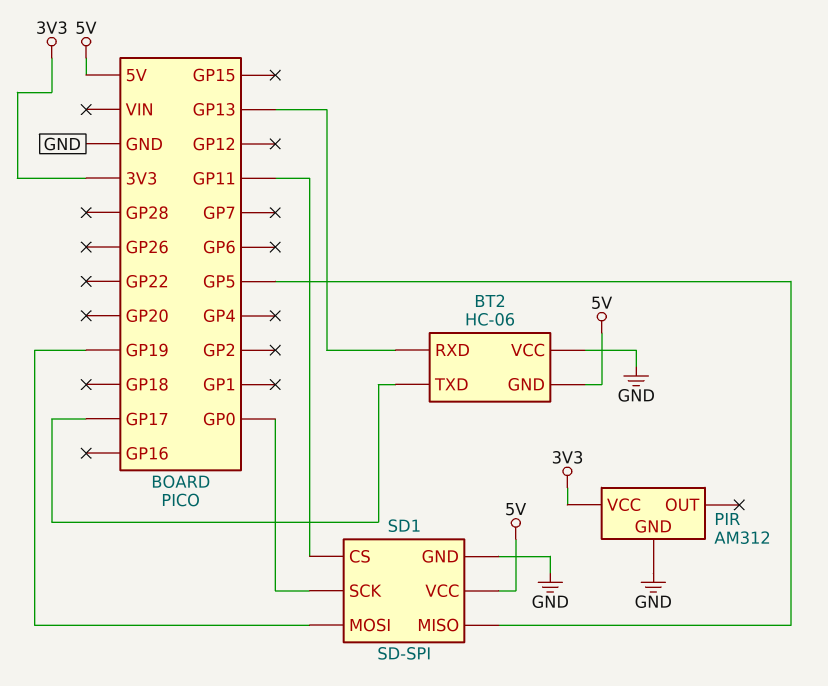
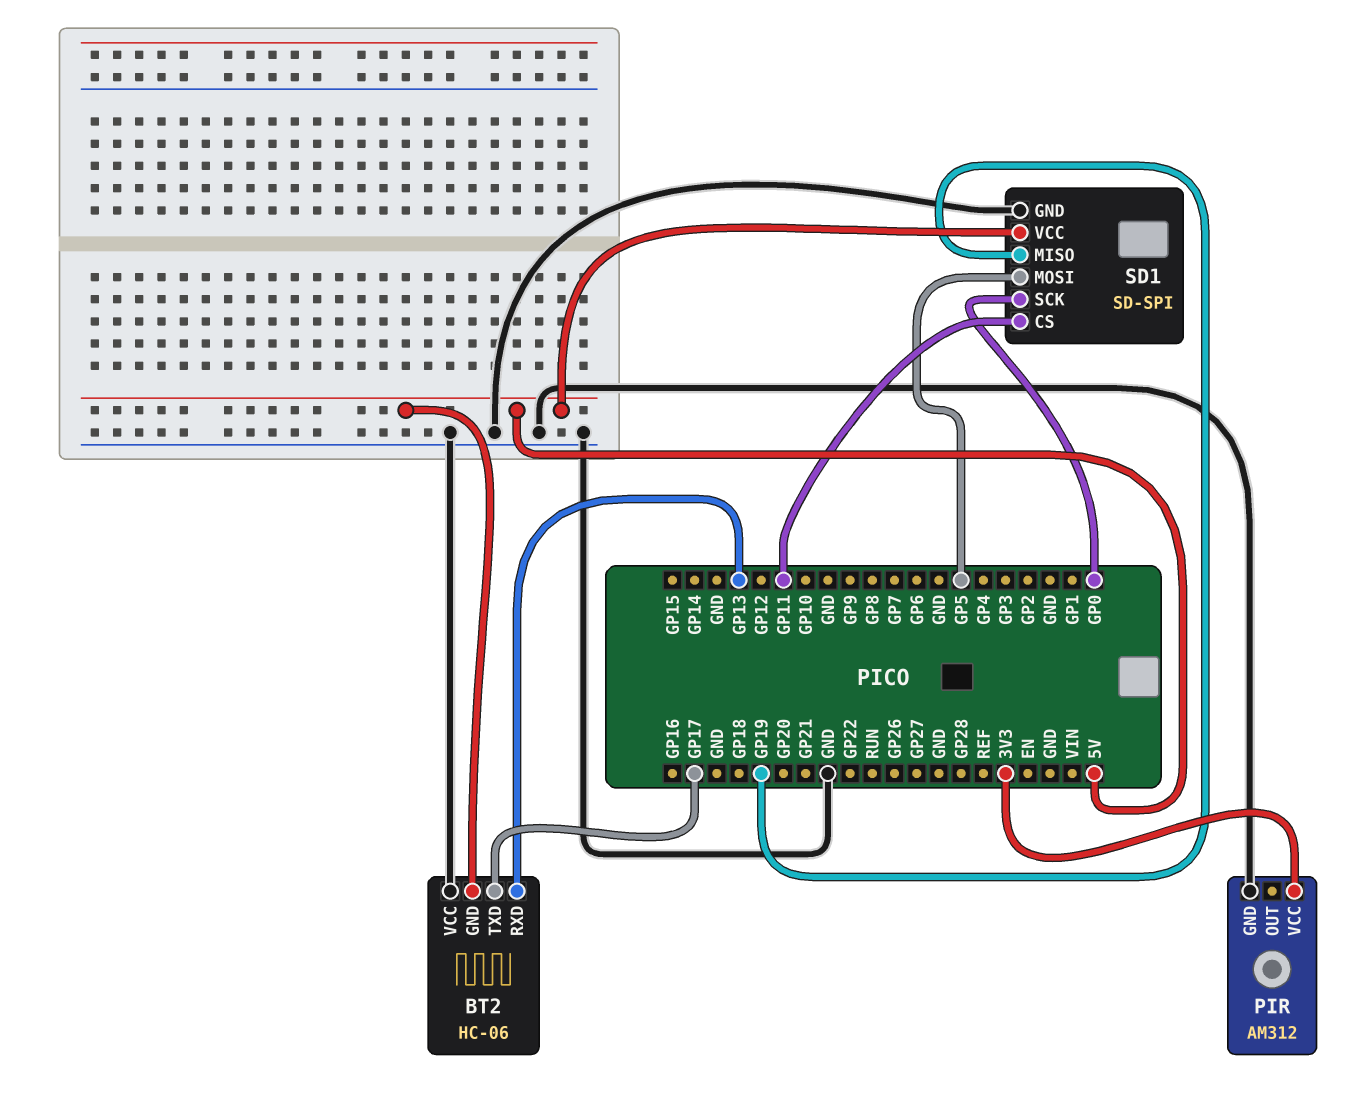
SD1 pin MISO: GP5 -> GP19
SD1 pin MOSI: GP19 -> GP5

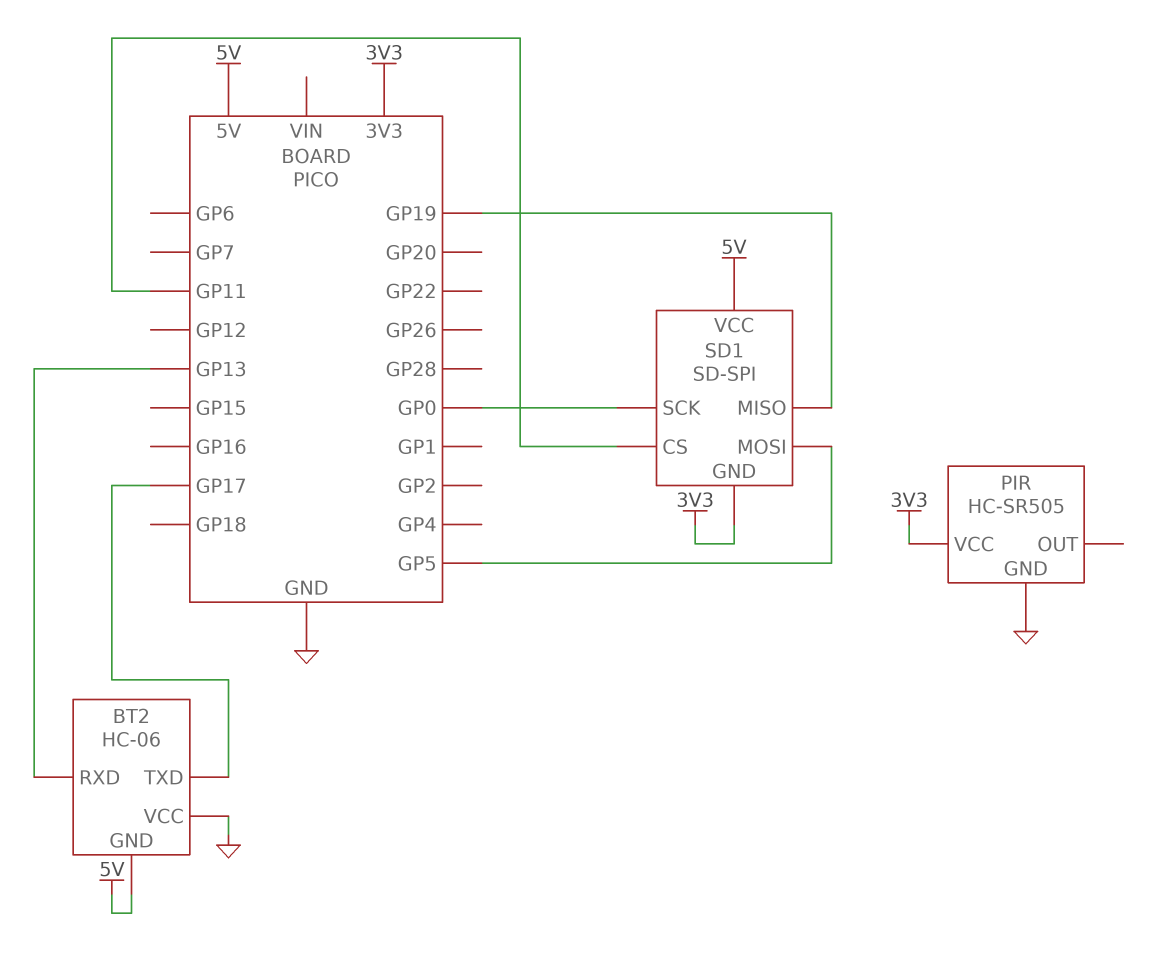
PIR: AM312 -> HC-SR505
SD1 pin GND: GND -> 3V3

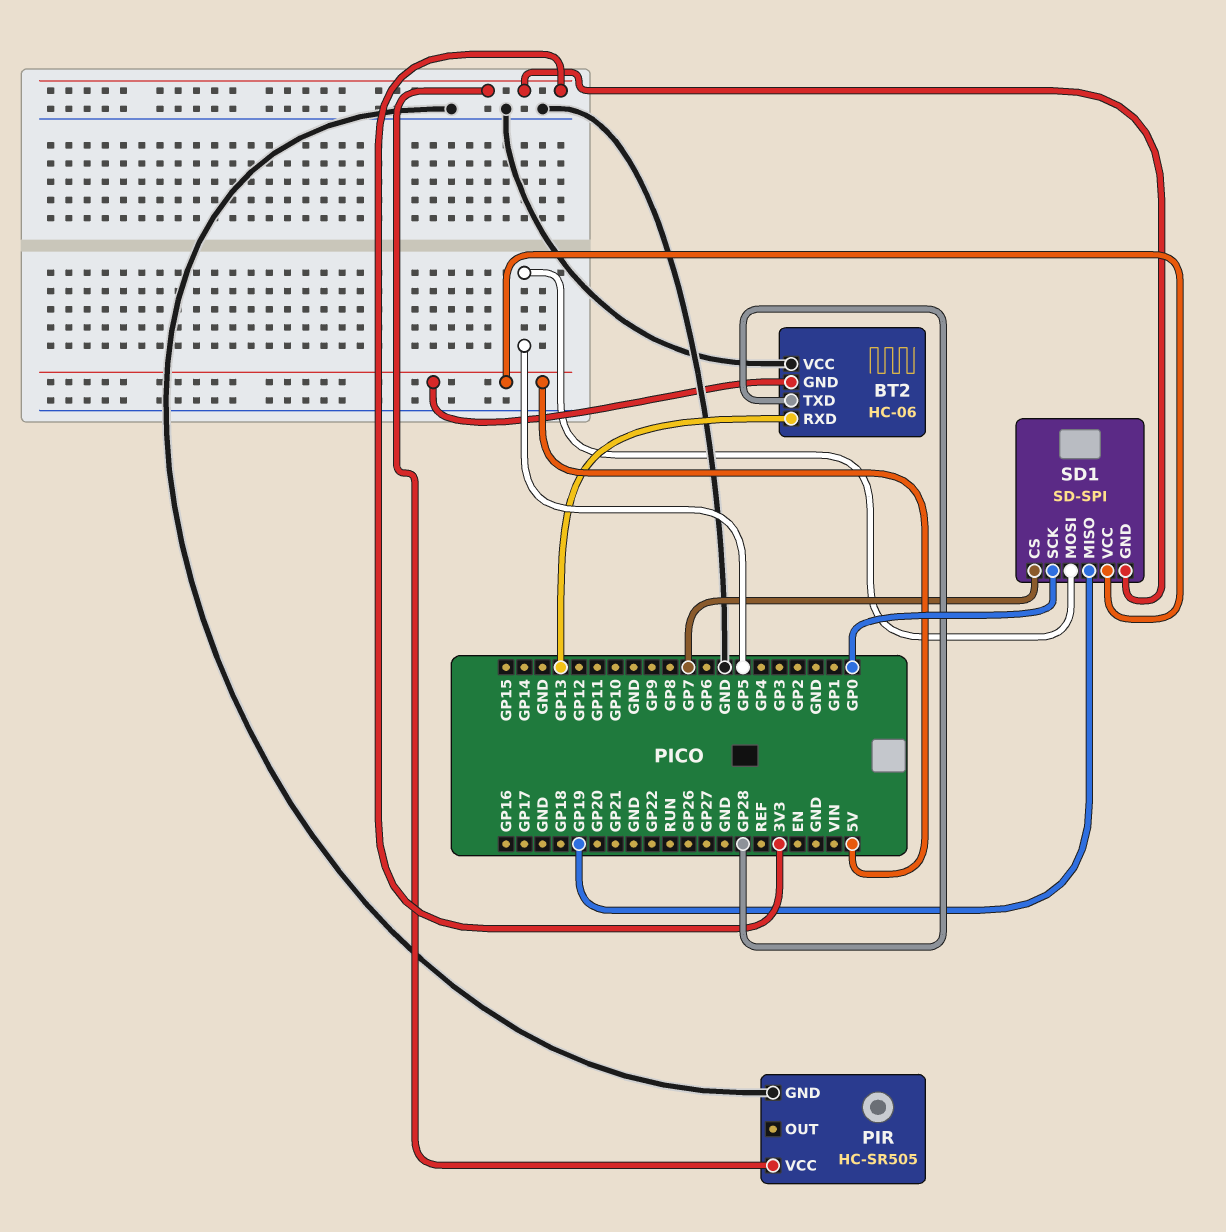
BT2 pin TXD: GP17 -> GP28
SD1 pin CS: GP11 -> GP7

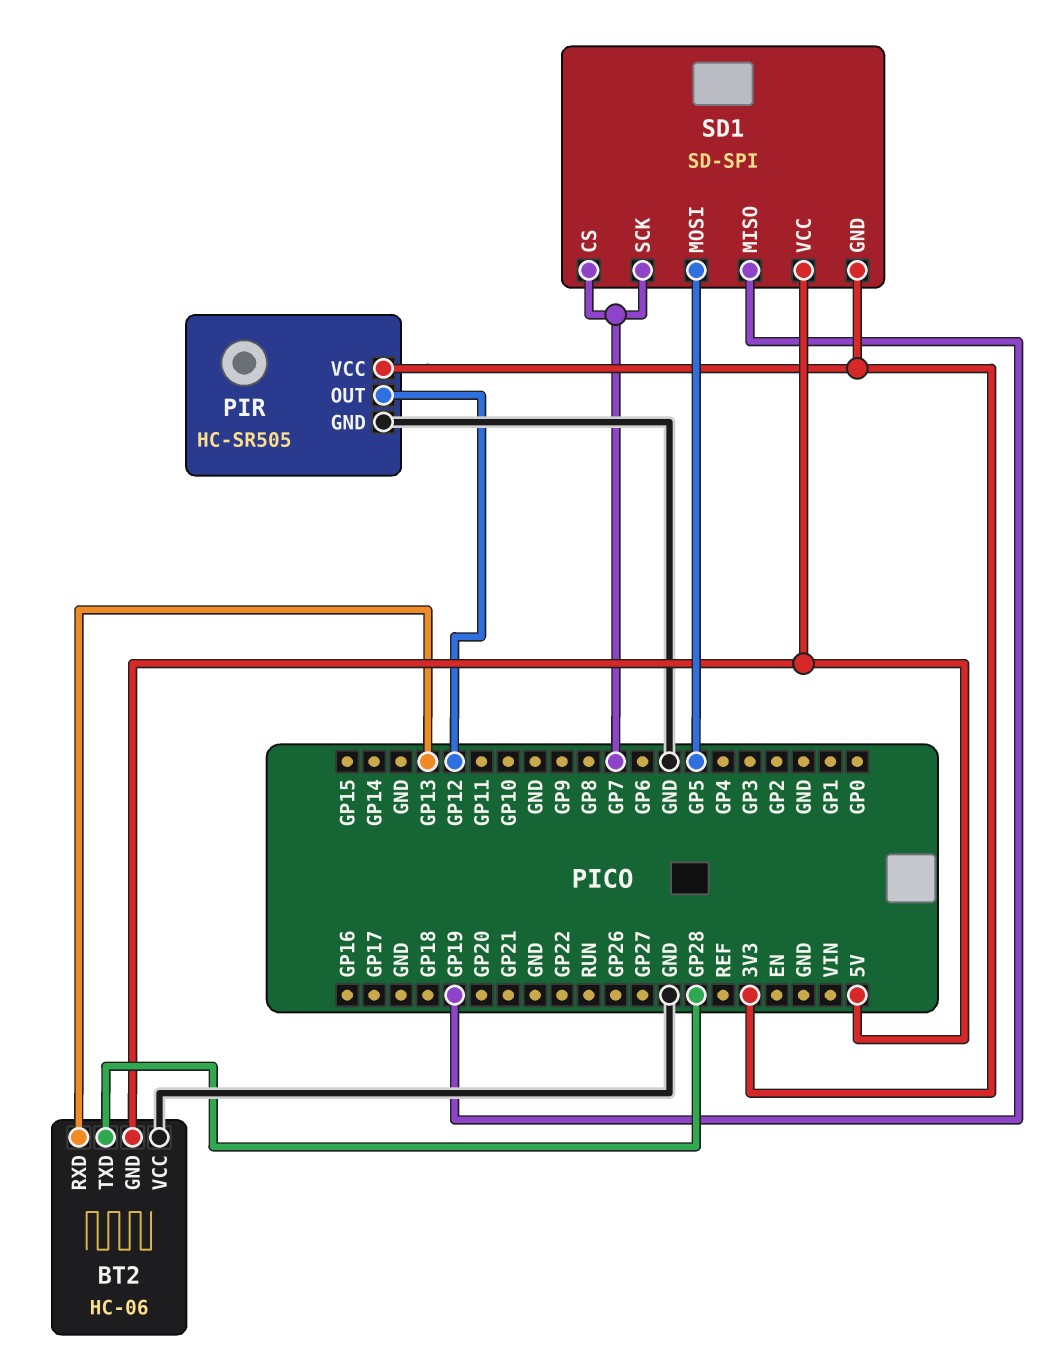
PIR pin OUT: none -> GP12
SD1 pin SCK: GP0 -> GP7

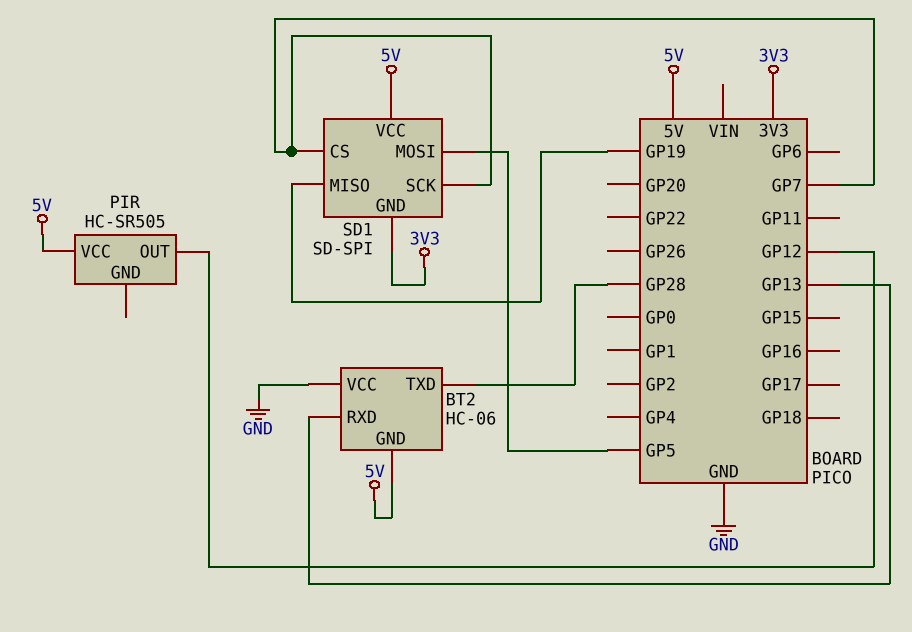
PIR pin GND: GND -> none
PIR pin VCC: 3V3 -> 5V

